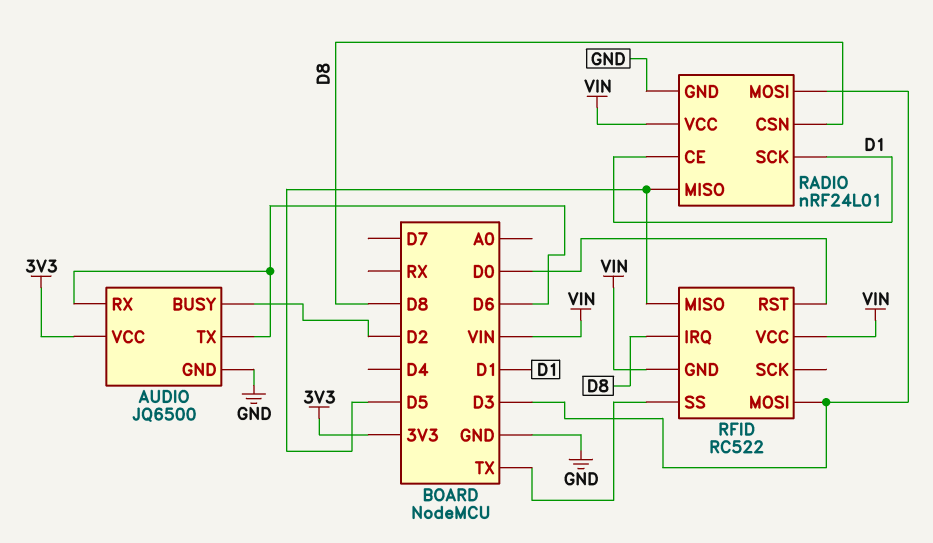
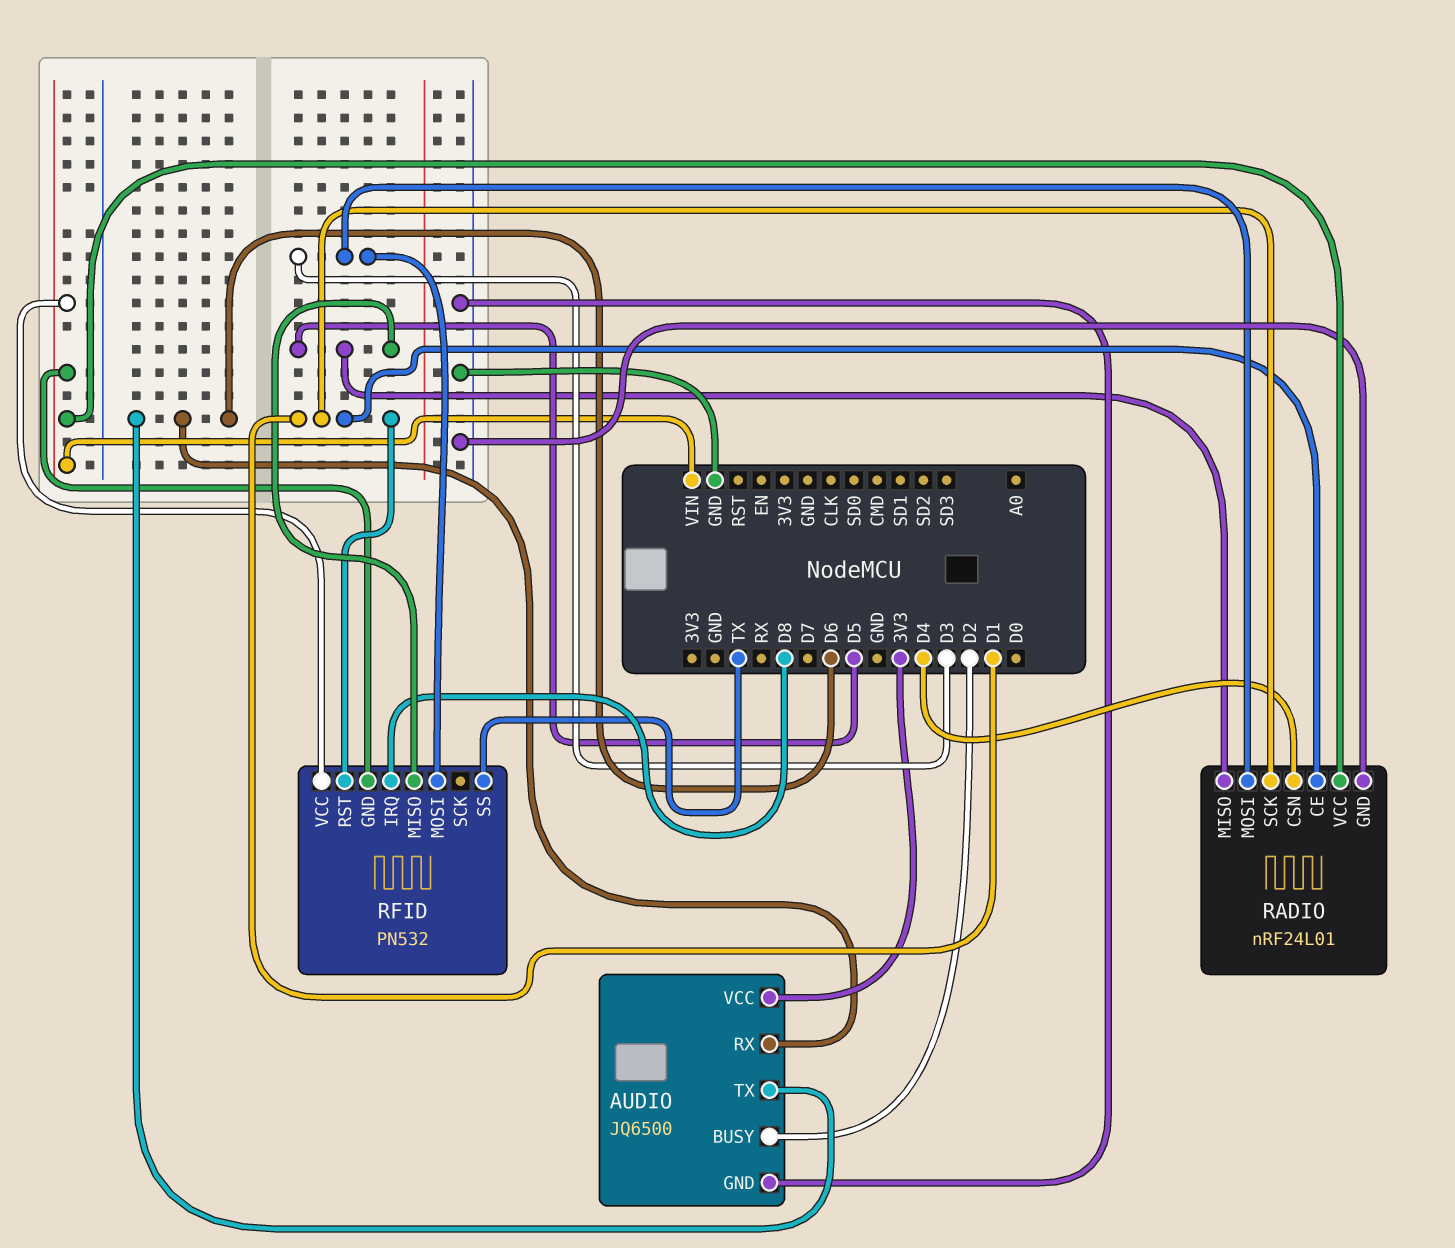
RADIO pin CSN: D8 -> D4
RFID: RC522 -> PN532
RFID pin RST: D0 -> D1

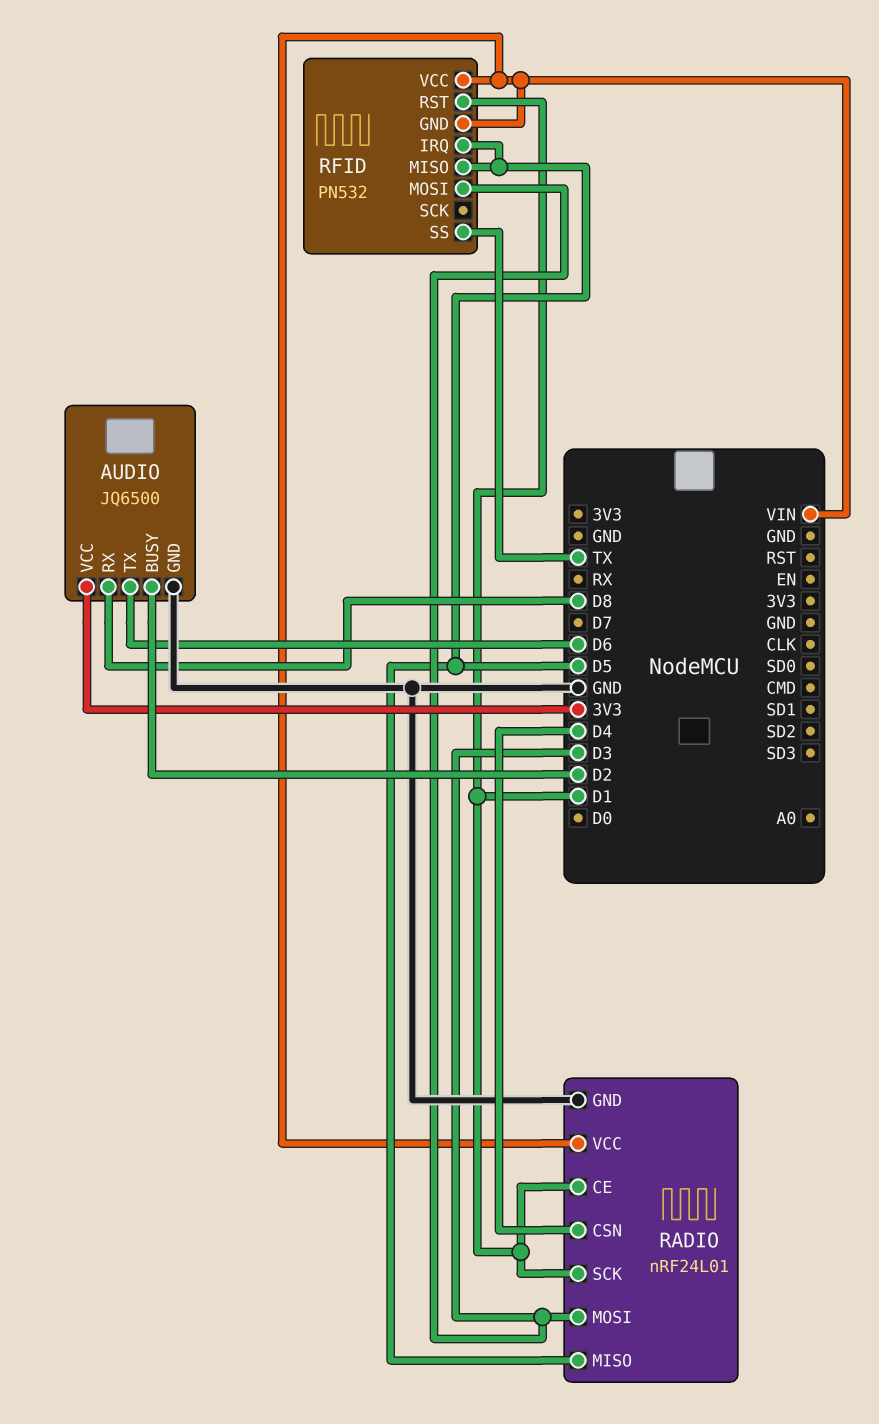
AUDIO pin RX: D6 -> D8
RFID pin IRQ: D8 -> D5

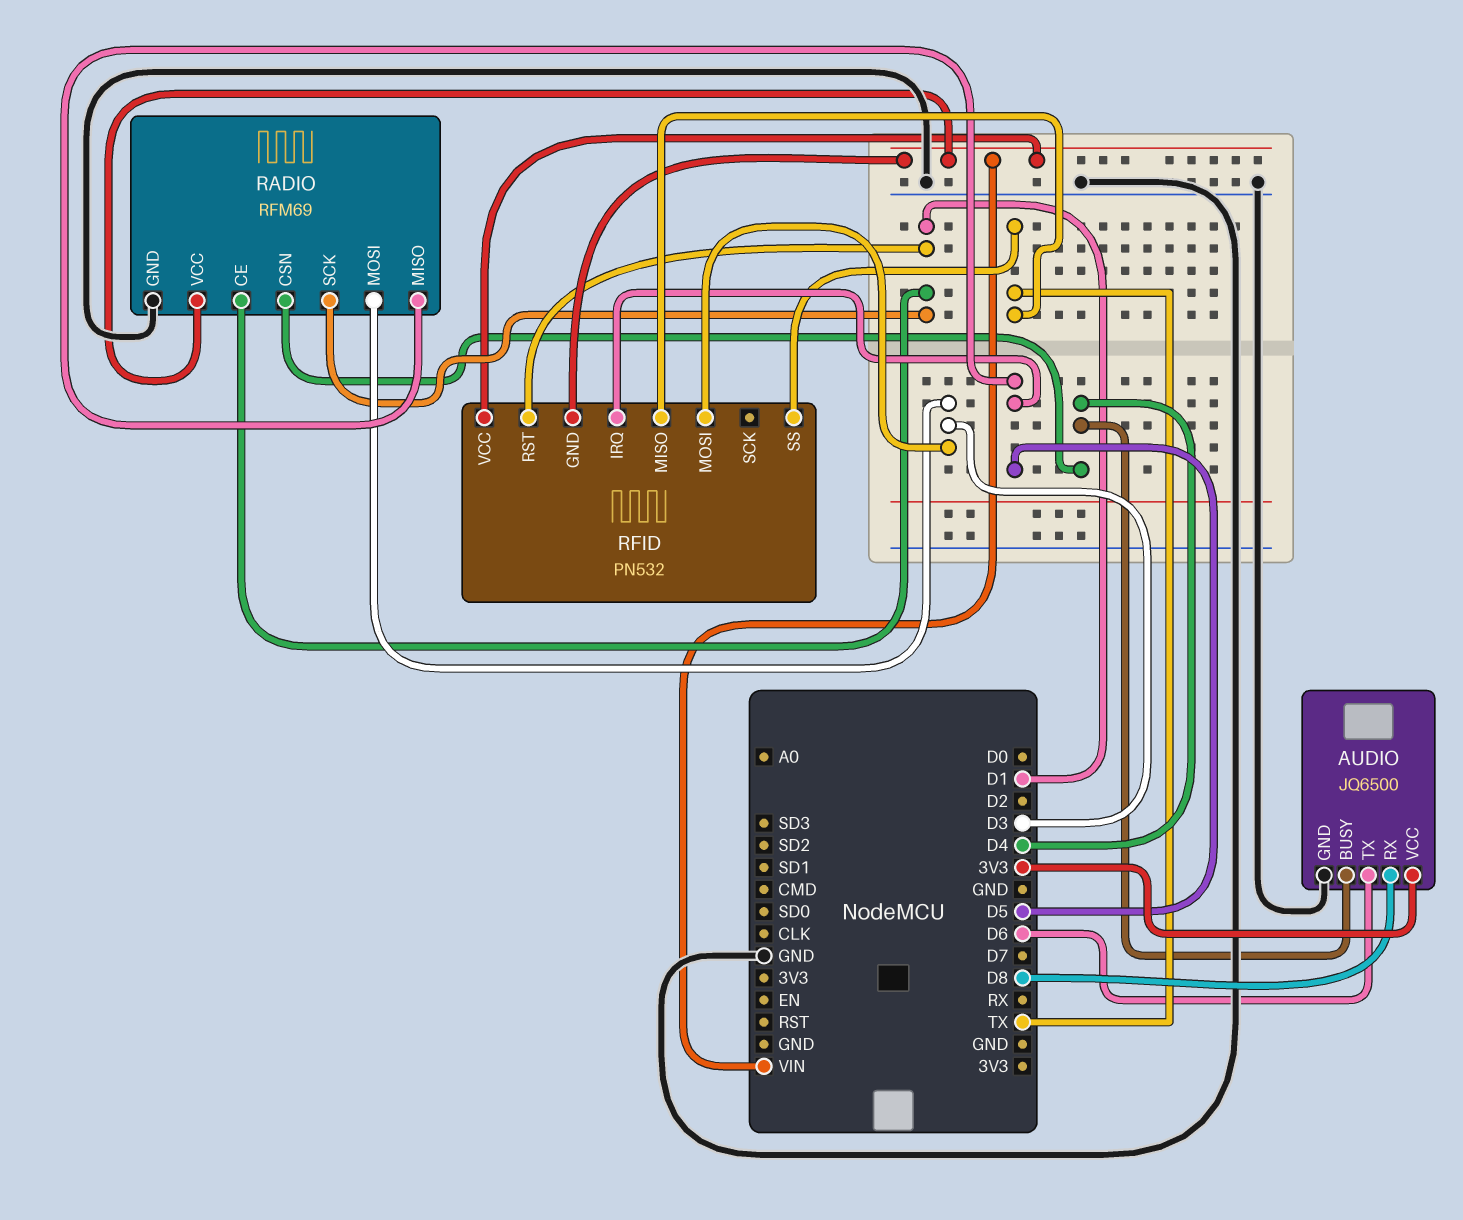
AUDIO pin BUSY: D2 -> D4
RADIO: nRF24L01 -> RFM69
RFID pin MISO: D5 -> TX

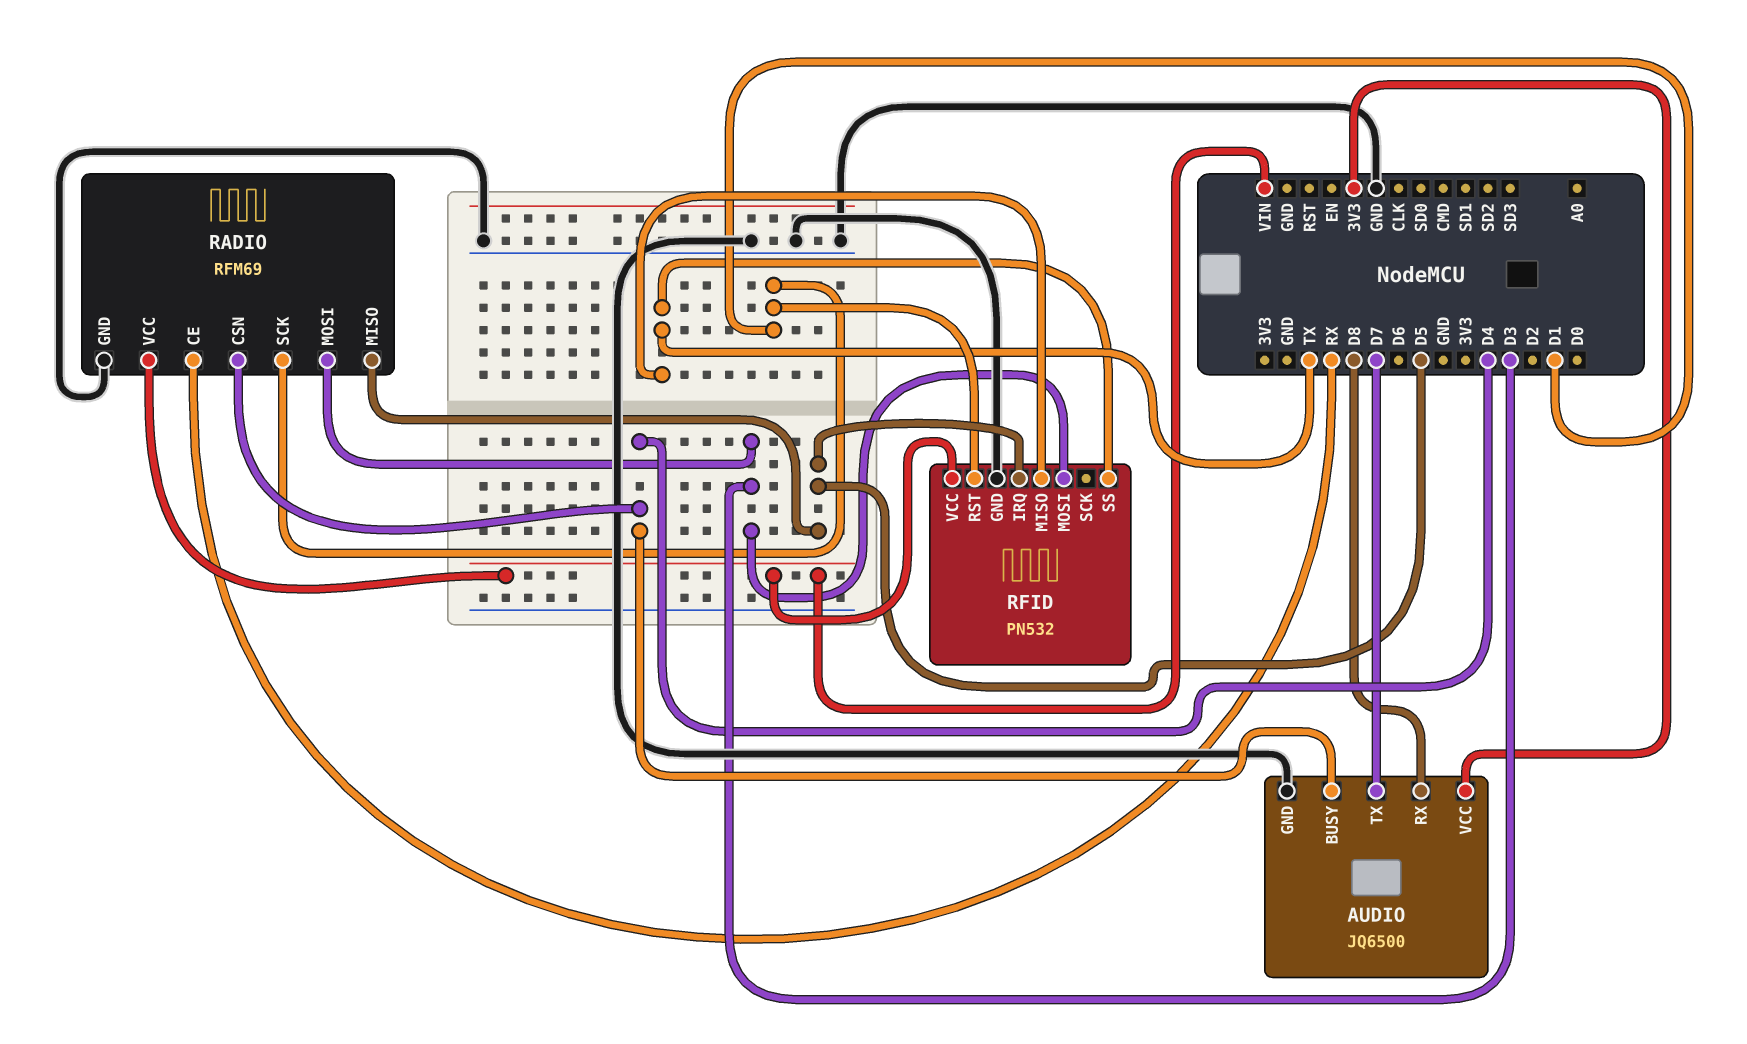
AUDIO pin TX: D6 -> D7
RADIO pin CE: D1 -> RX
RFID pin GND: VIN -> GND

